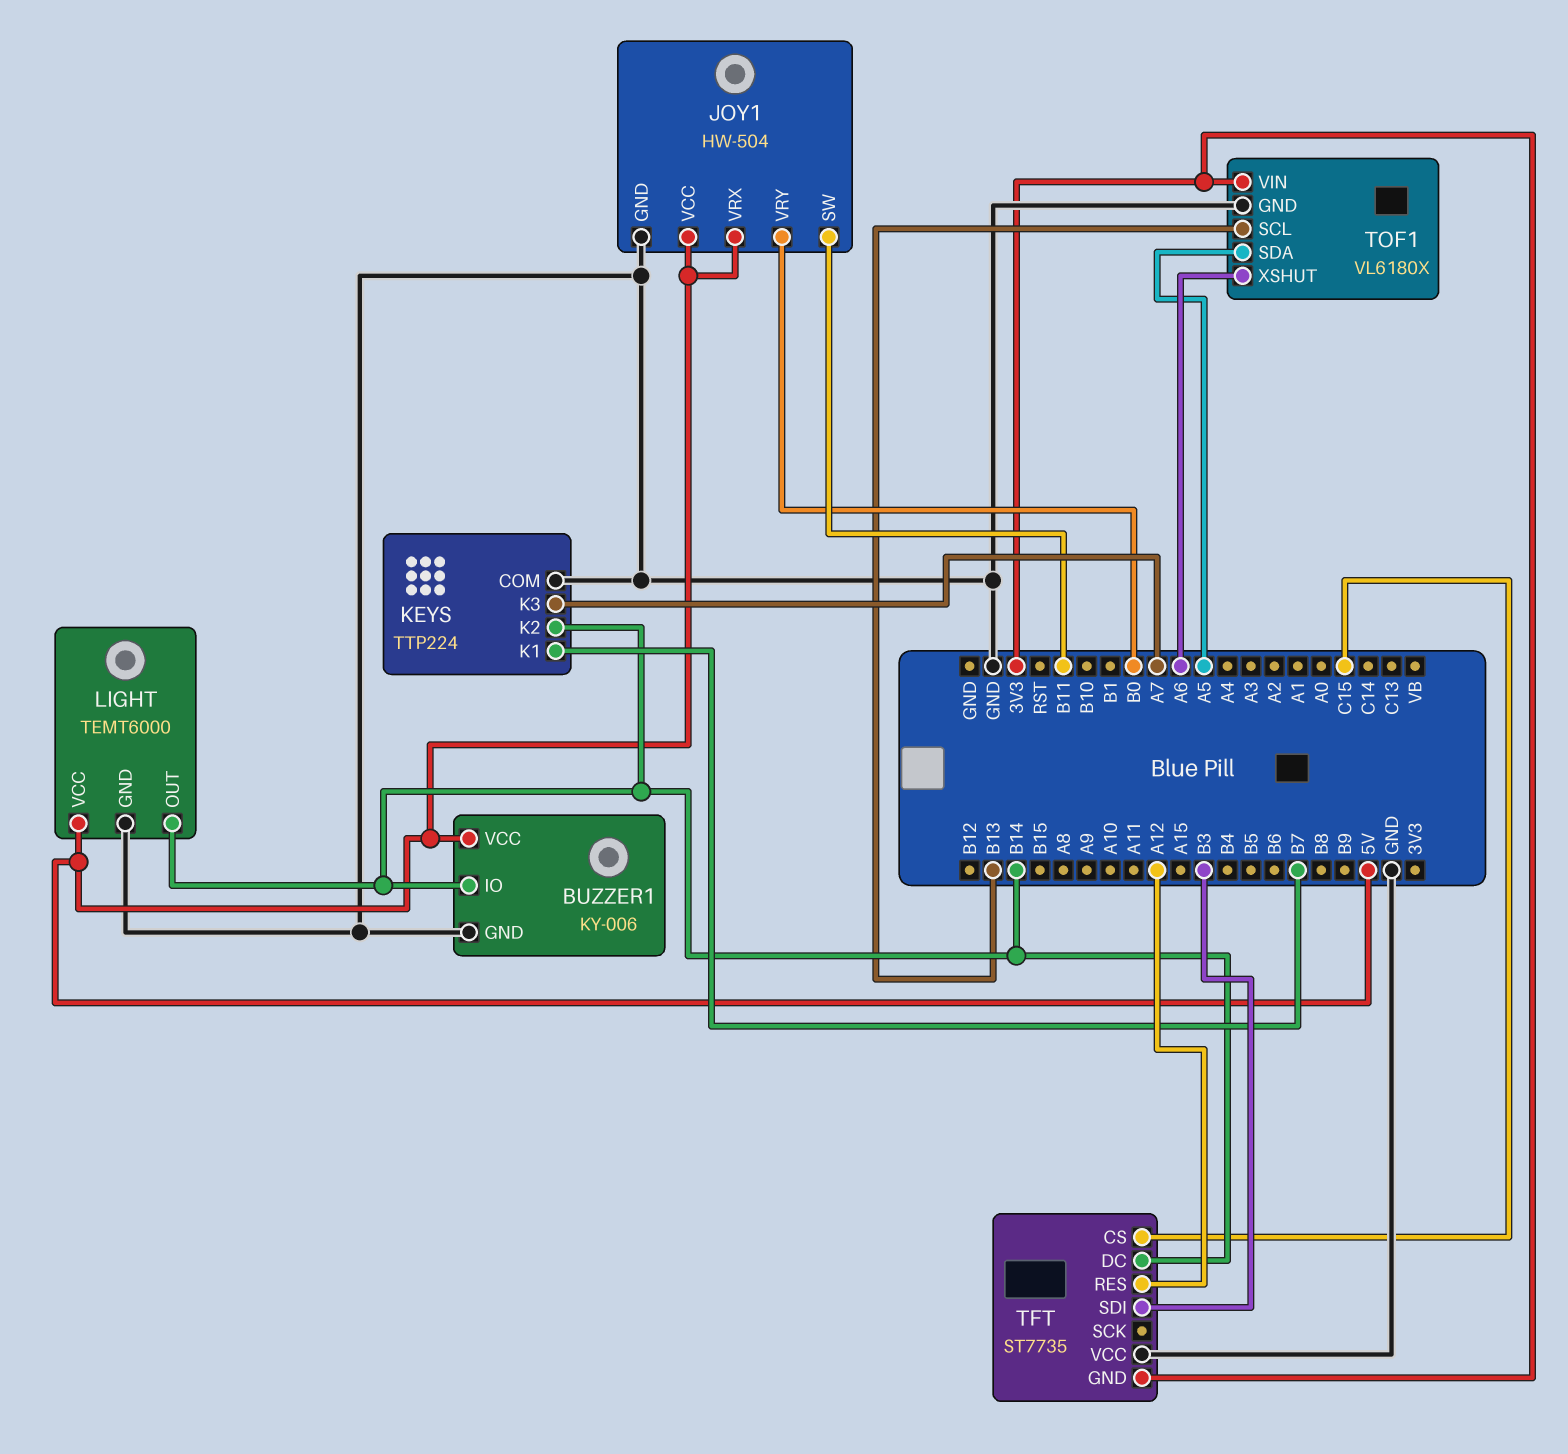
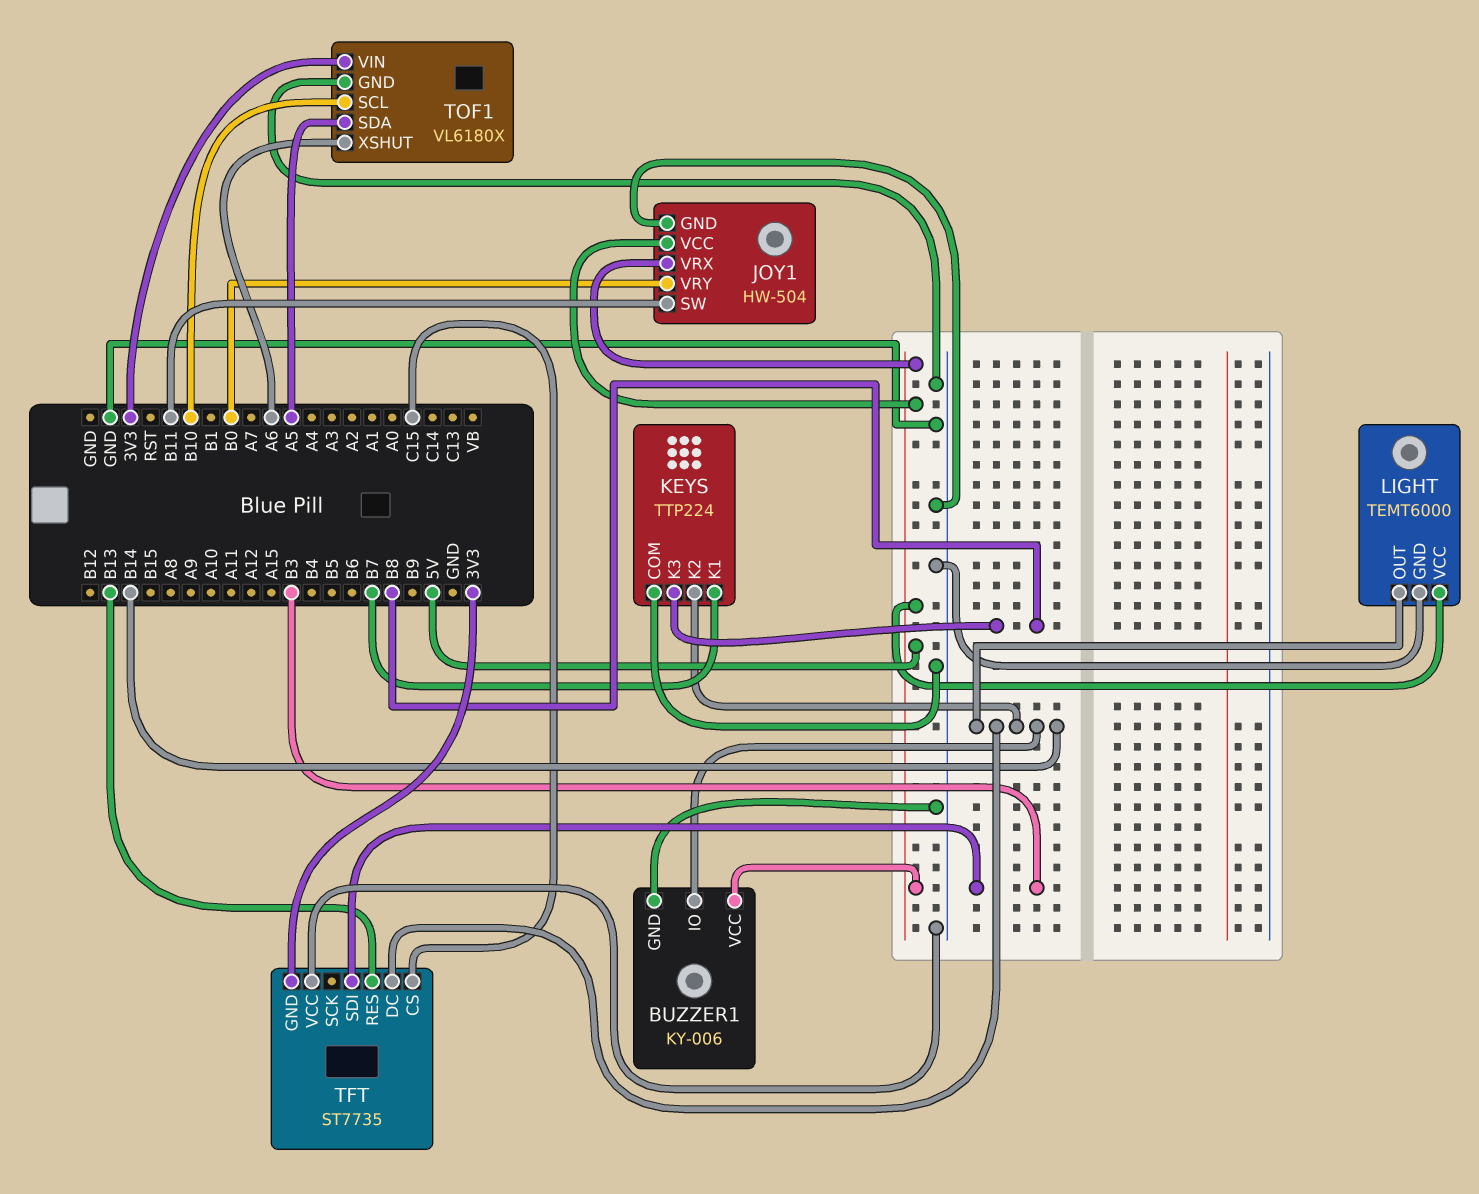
KEYS pin K3: A7 -> B8
TFT pin RES: A12 -> B13
TOF1 pin SCL: B13 -> B10

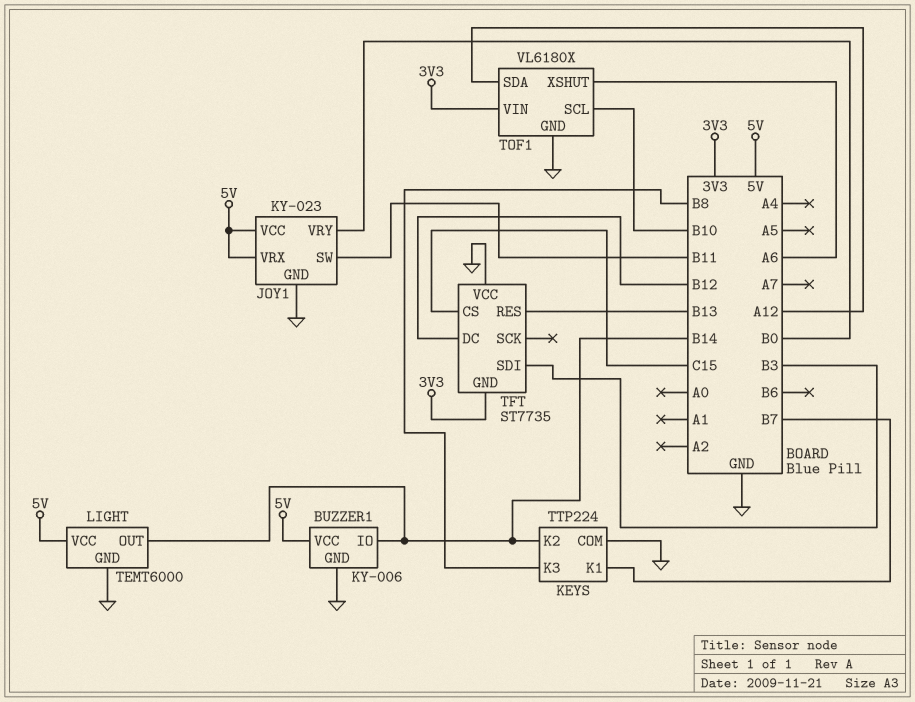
JOY1: HW-504 -> KY-023
TFT pin DC: B14 -> B12
TOF1 pin SDA: A5 -> A12

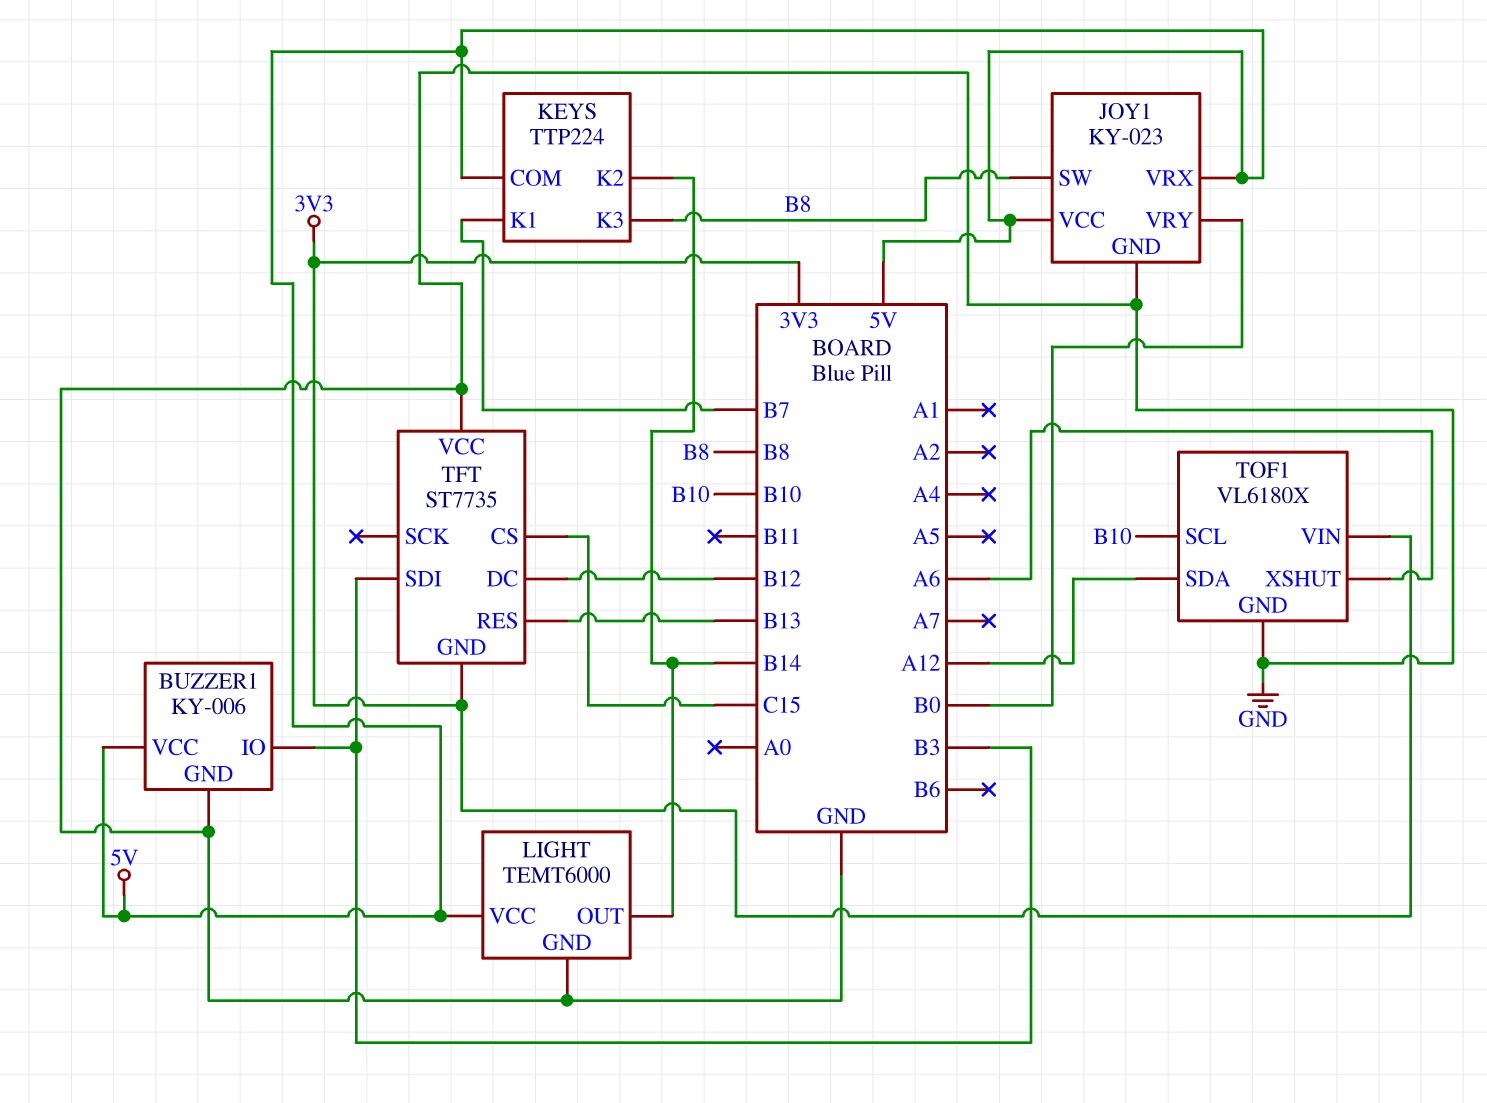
BUZZER1 pin IO: B14 -> B3
JOY1 pin SW: B11 -> B8
KEYS pin COM: GND -> 5V

